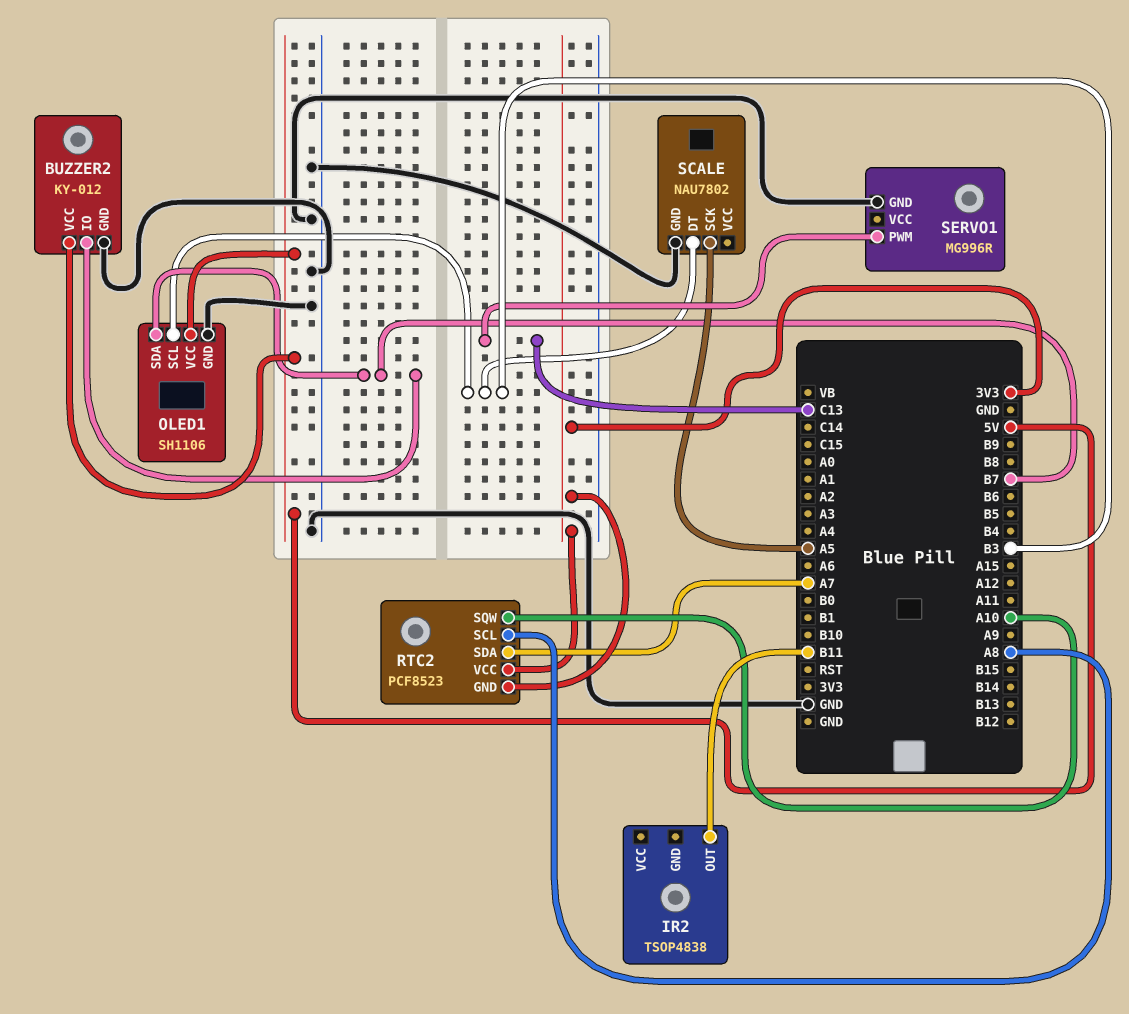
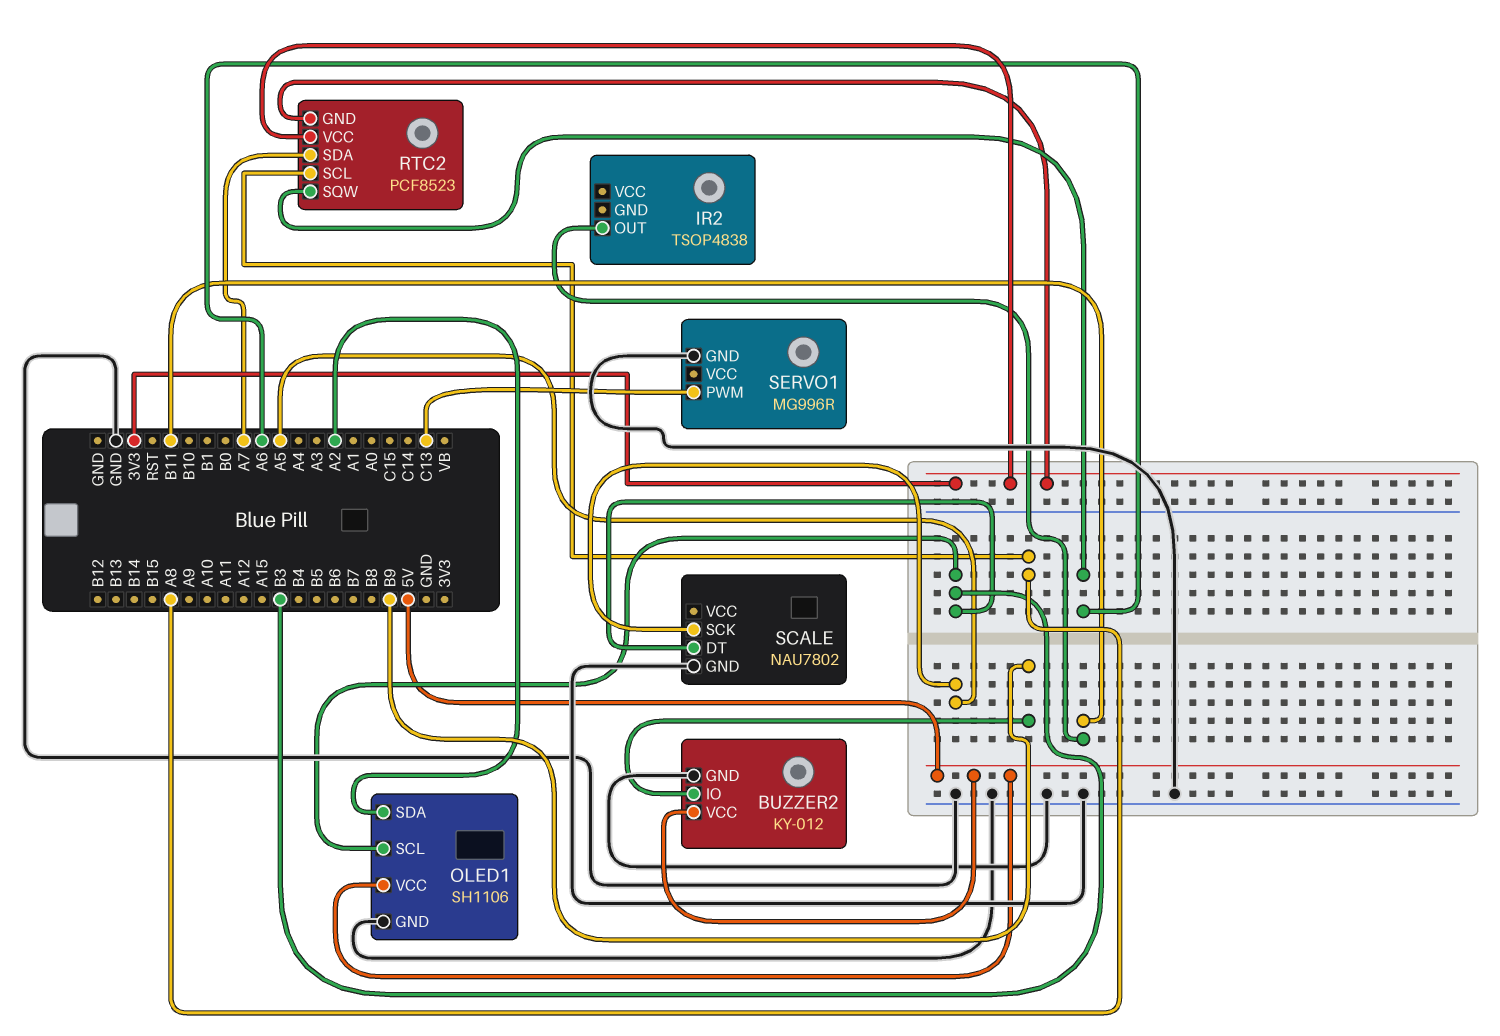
BUZZER2 pin IO: B7 -> B9
OLED1 pin SDA: B7 -> A2
RTC2 pin SQW: A10 -> A6

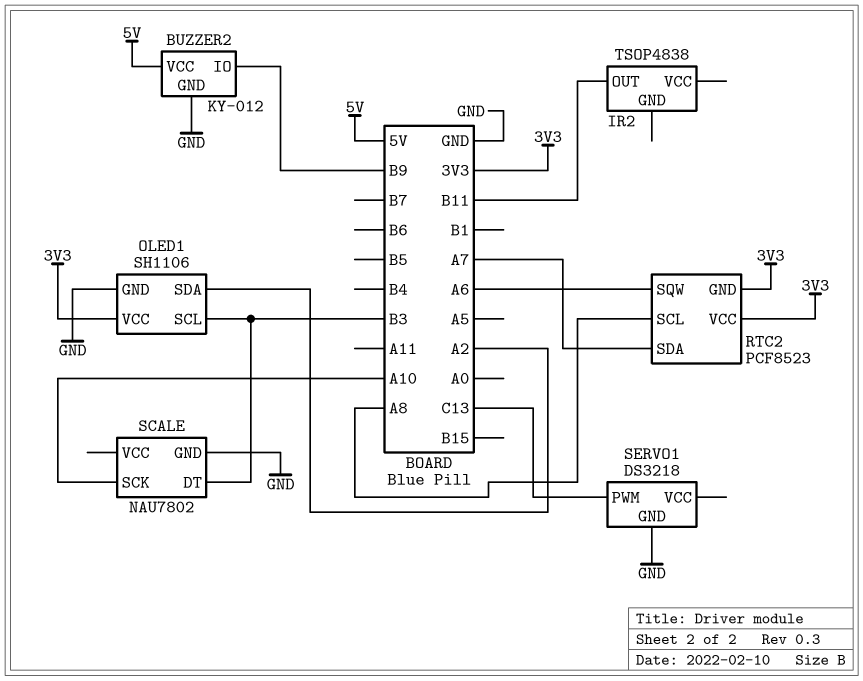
OLED1 pin VCC: 5V -> 3V3
SCALE pin SCK: A5 -> A10
SERVO1: MG996R -> DS3218

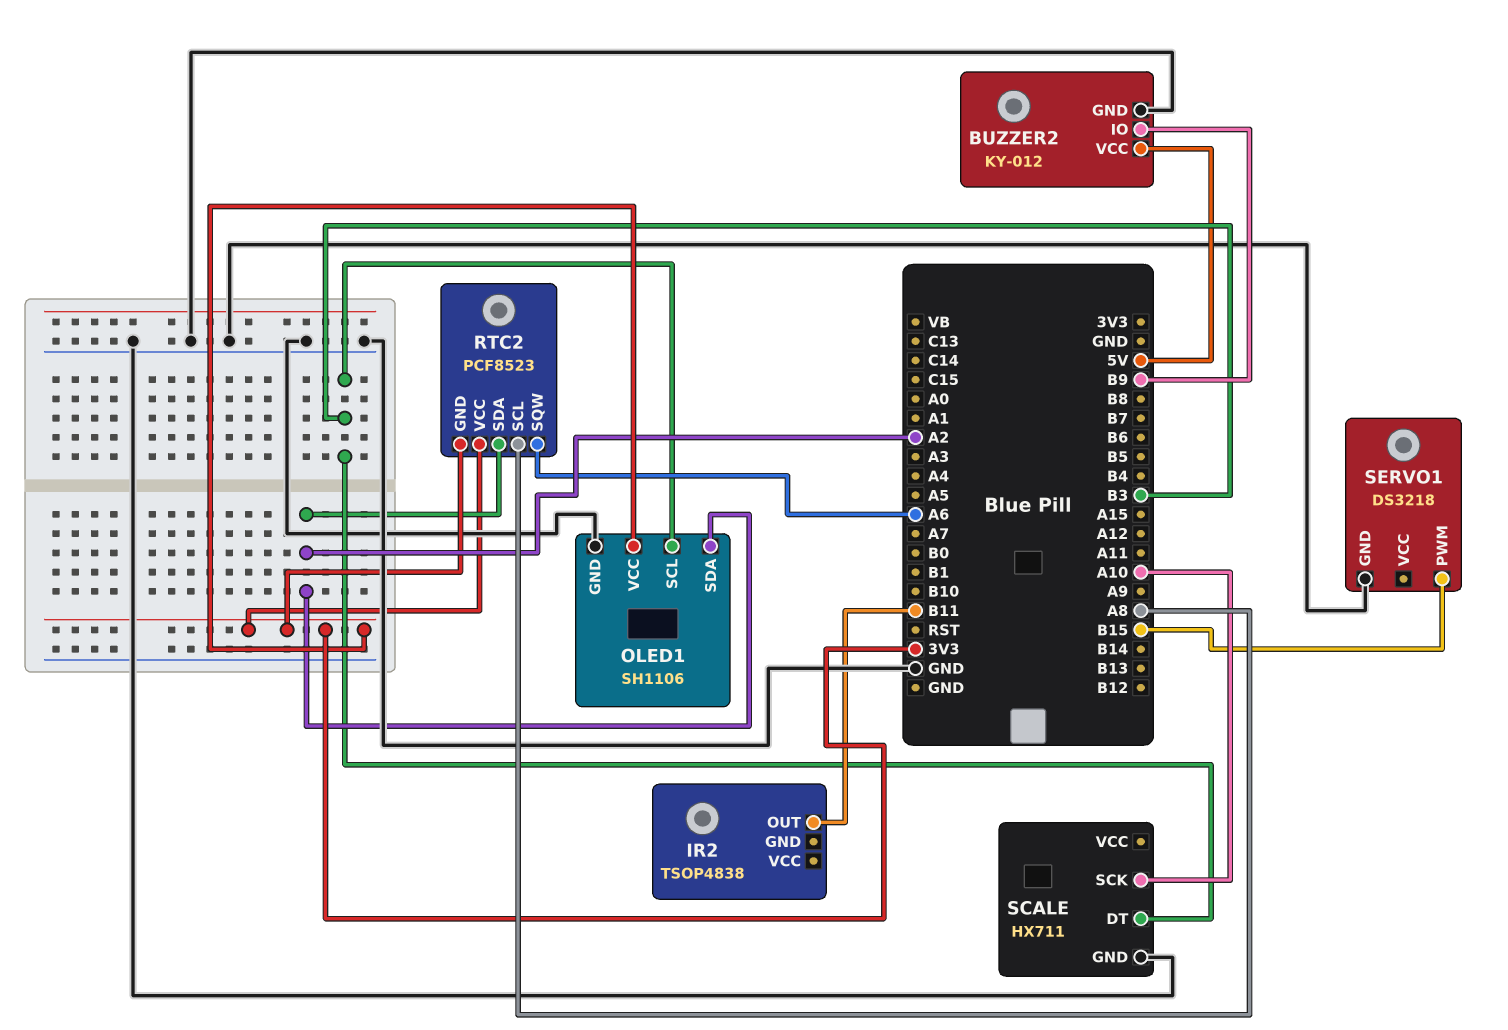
RTC2 pin SDA: A7 -> A2
SCALE: NAU7802 -> HX711
SERVO1 pin PWM: C13 -> B15

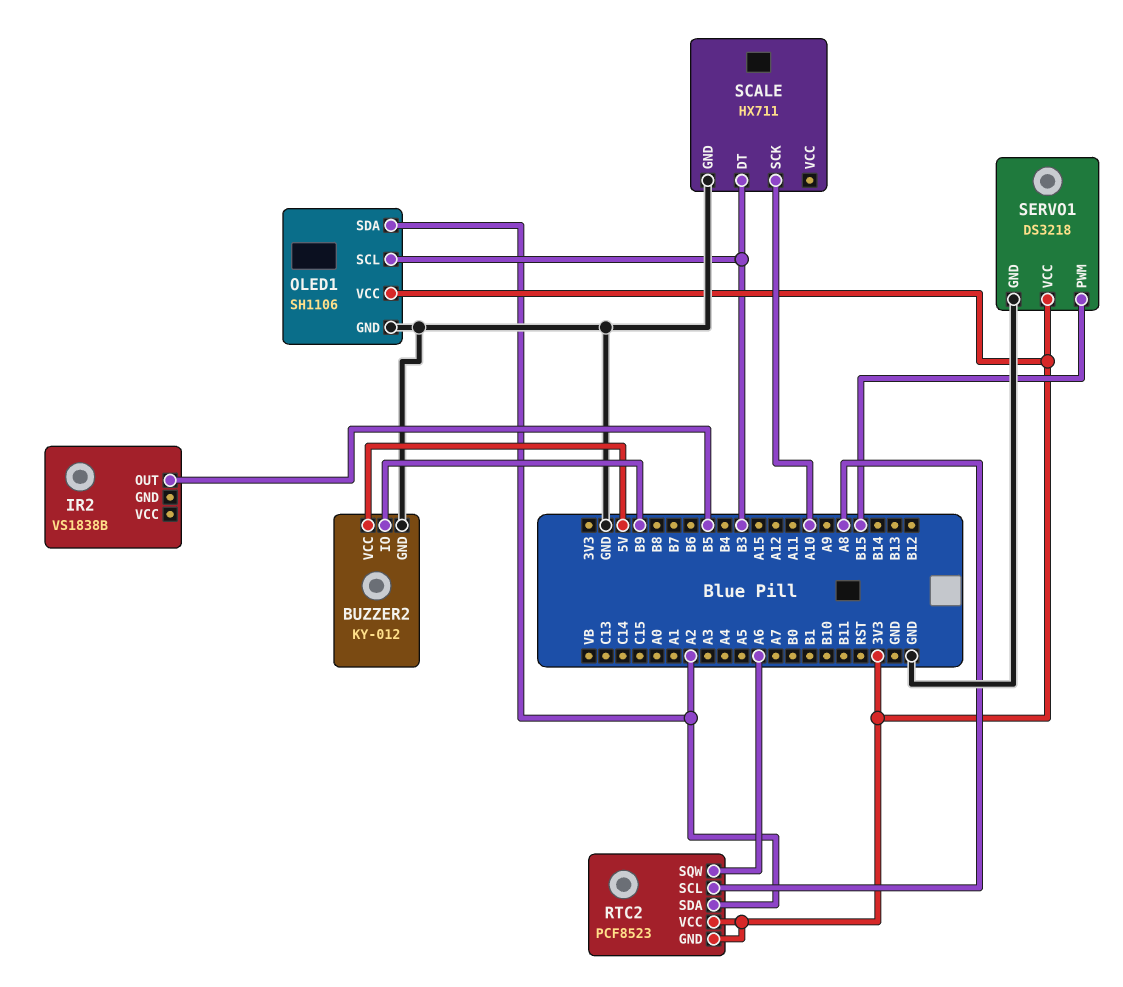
IR2: TSOP4838 -> VS1838B
IR2 pin OUT: B11 -> B5
SERVO1 pin VCC: none -> 3V3

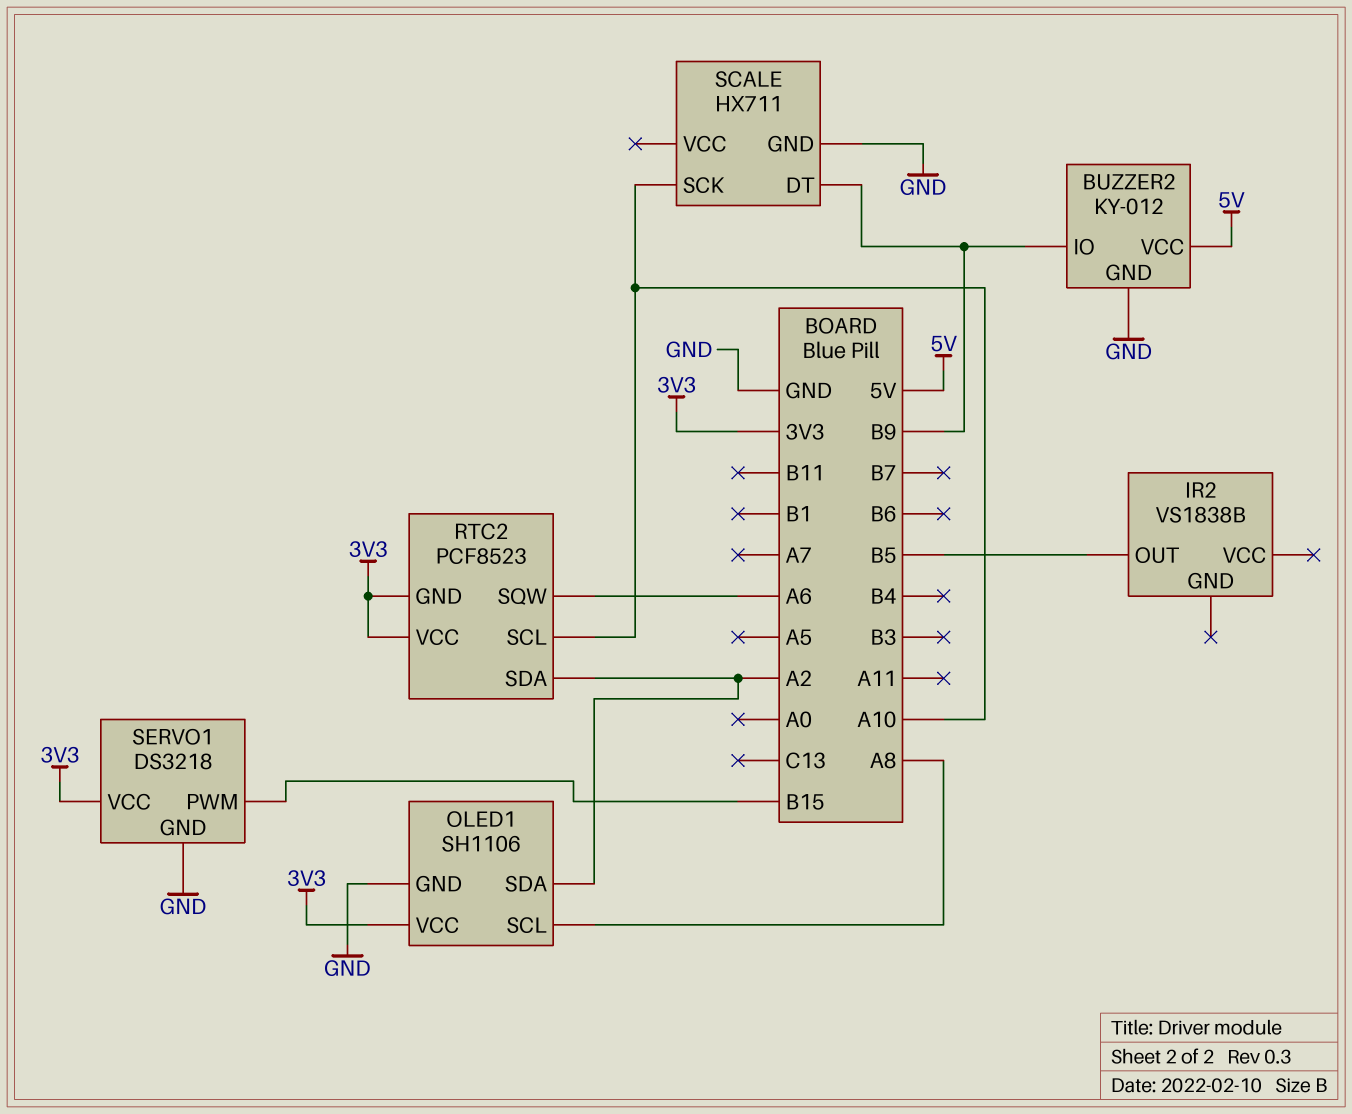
OLED1 pin SCL: B3 -> A8
RTC2 pin SCL: A8 -> A10
SCALE pin DT: B3 -> B9

